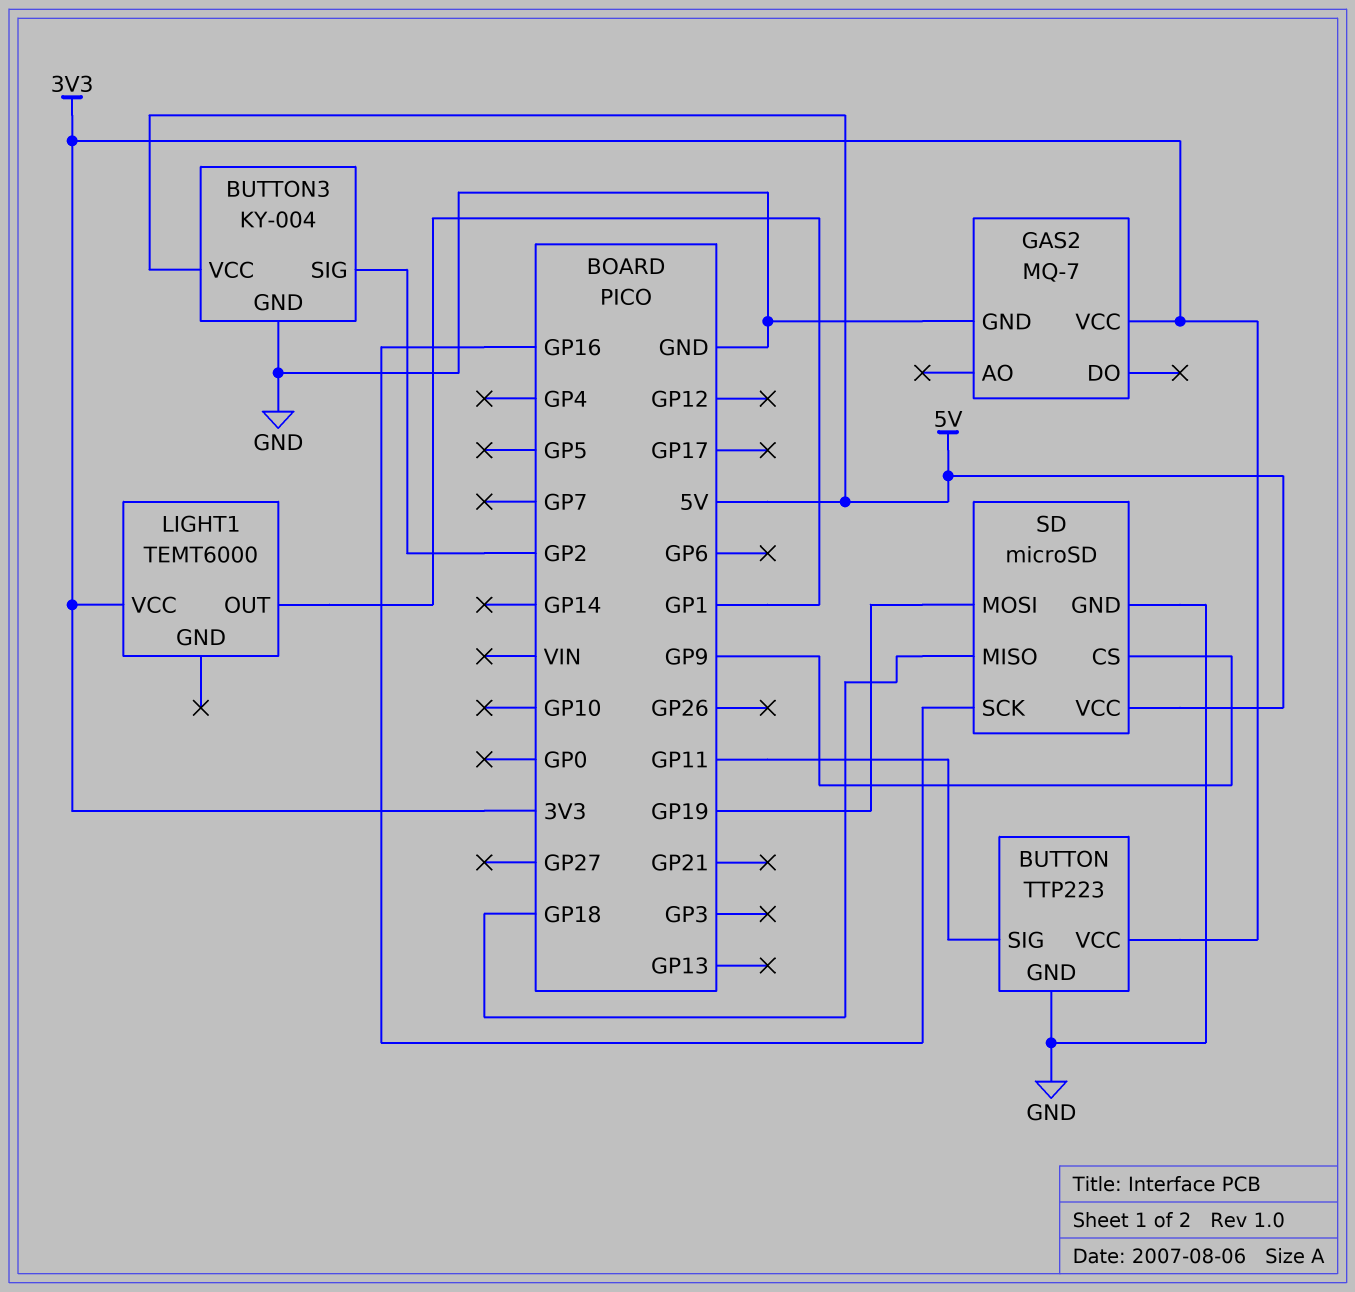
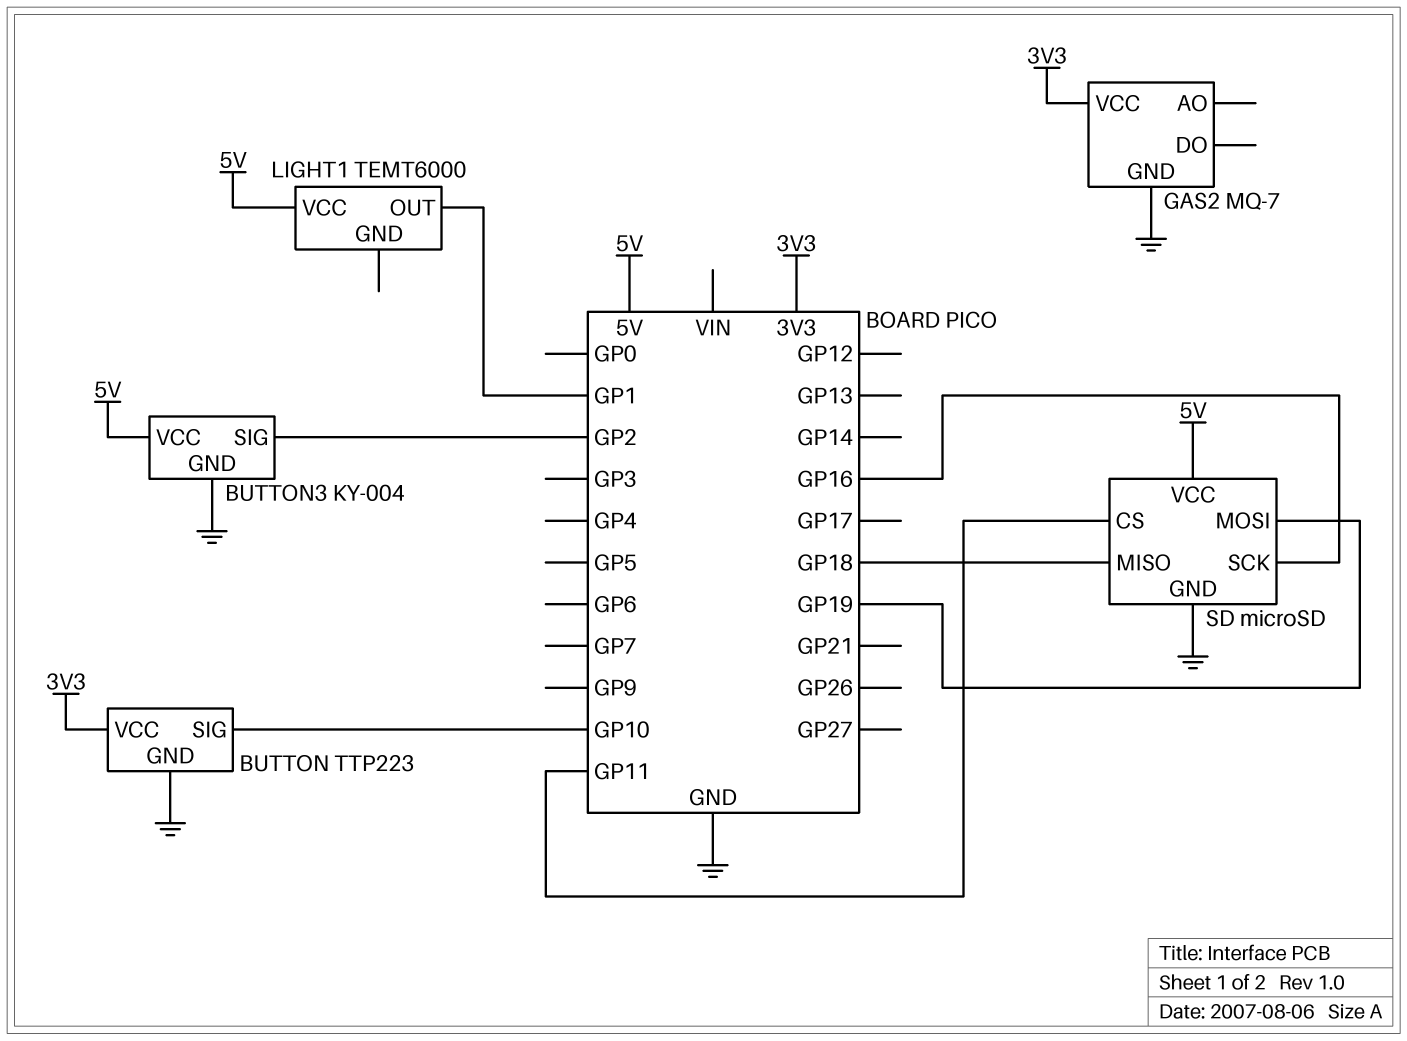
BUTTON pin SIG: GP11 -> GP10
LIGHT1 pin VCC: 3V3 -> 5V
SD pin CS: GP9 -> GP11

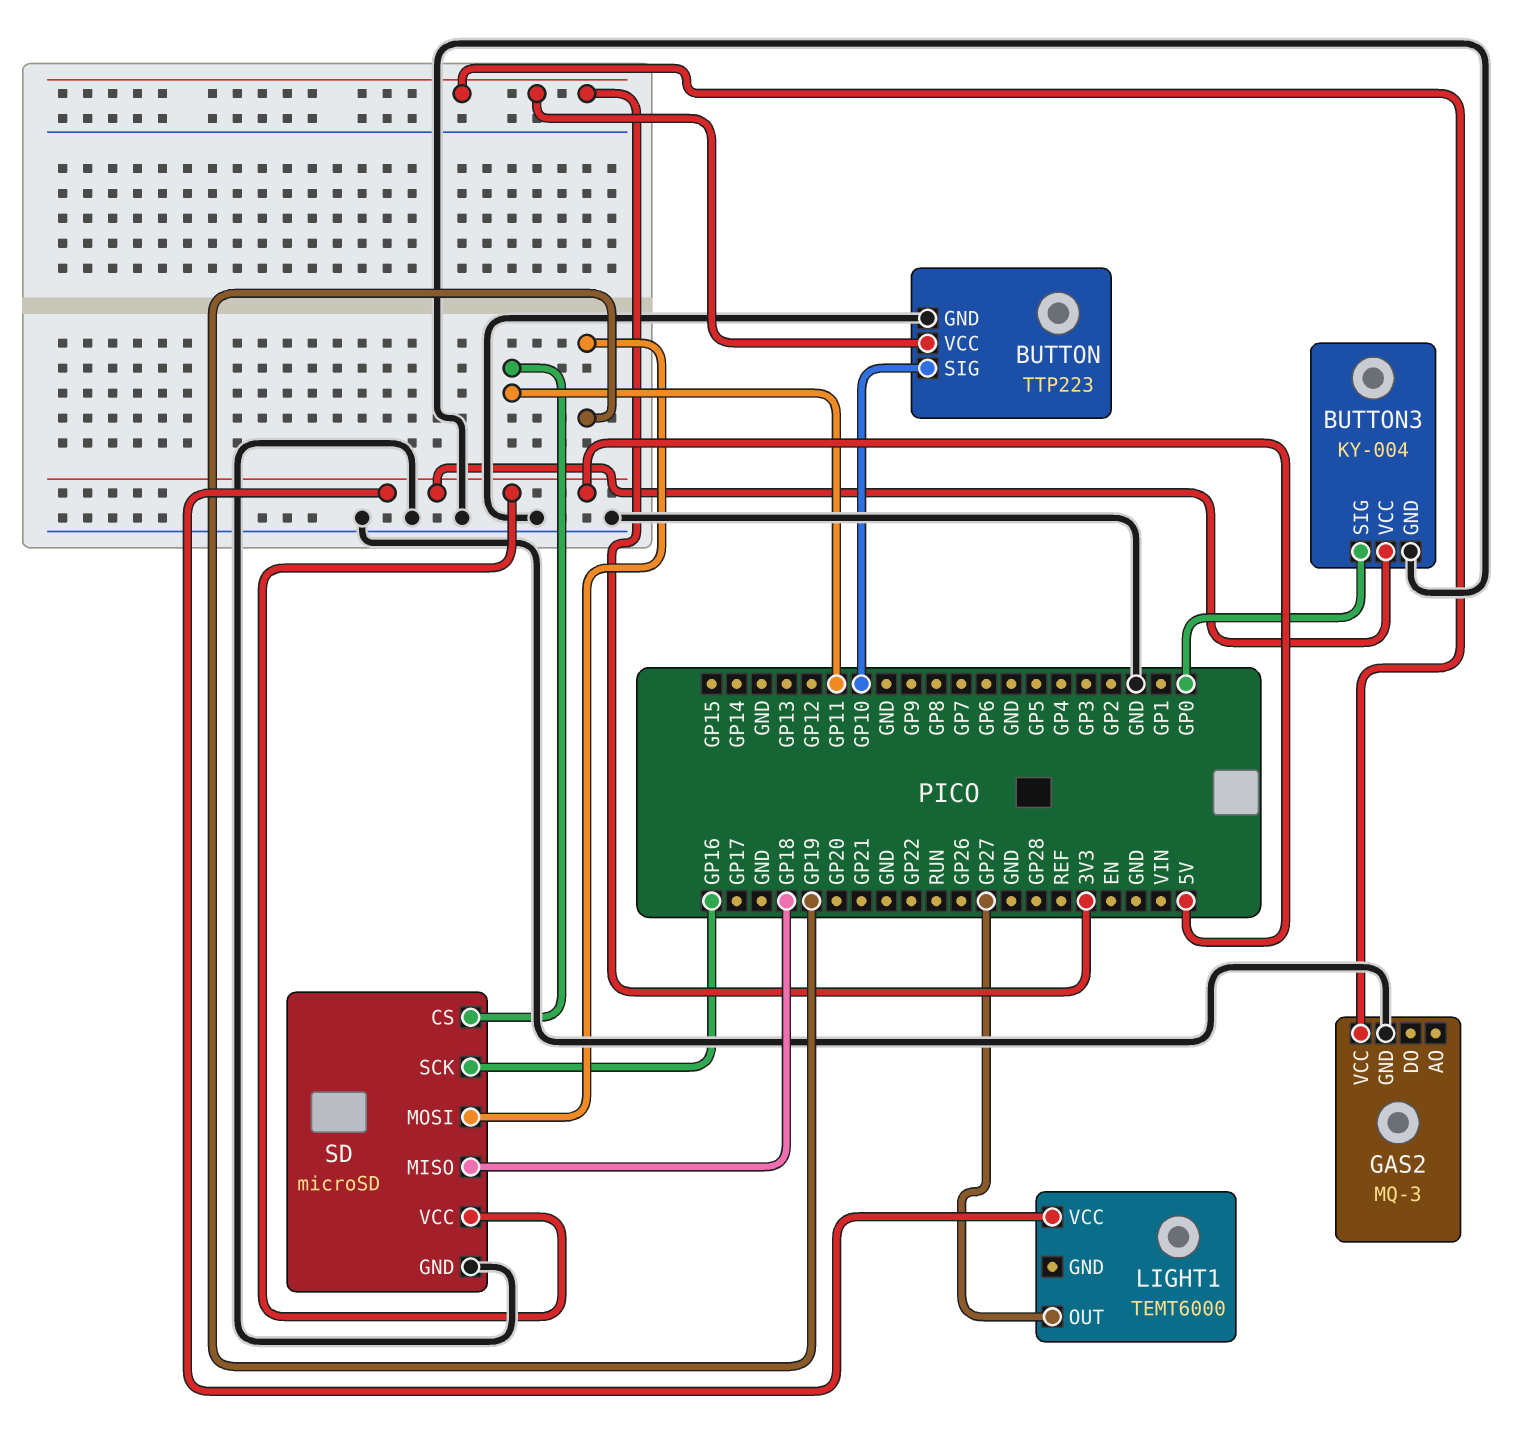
BUTTON3 pin SIG: GP2 -> GP0
GAS2: MQ-7 -> MQ-3
LIGHT1 pin OUT: GP1 -> GP27

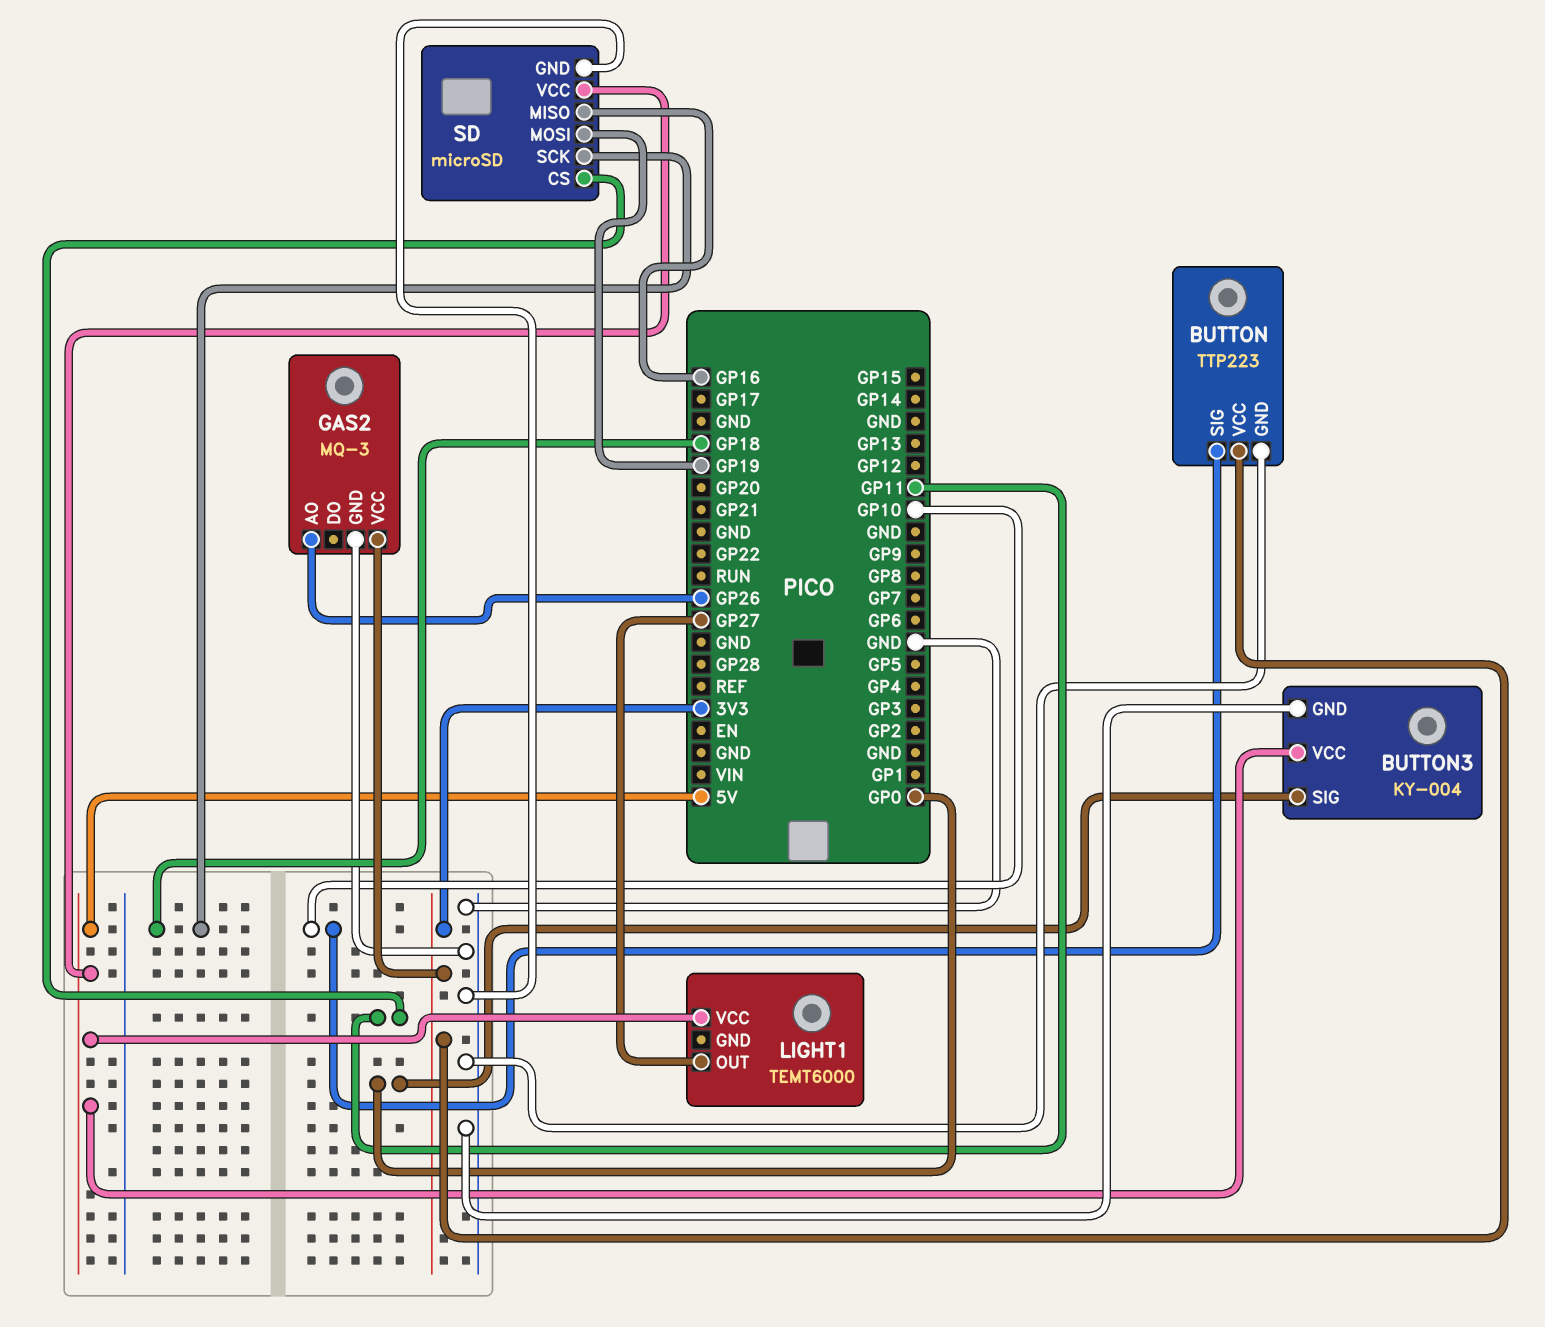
GAS2 pin AO: none -> GP26
SD pin MISO: GP18 -> GP16
SD pin SCK: GP16 -> GP18

